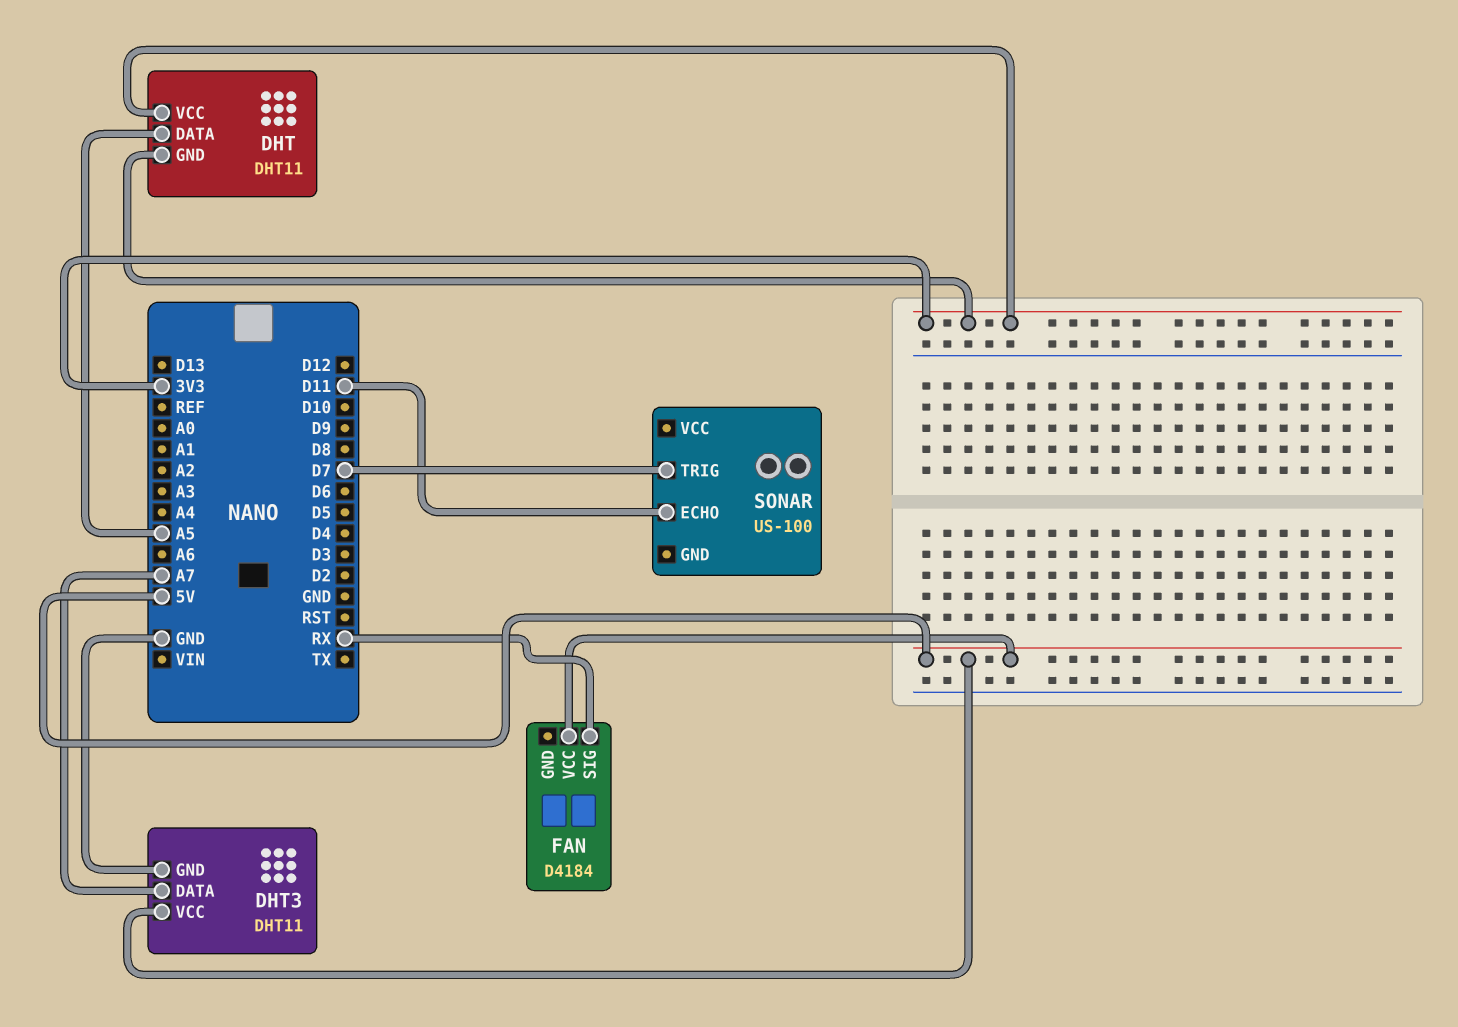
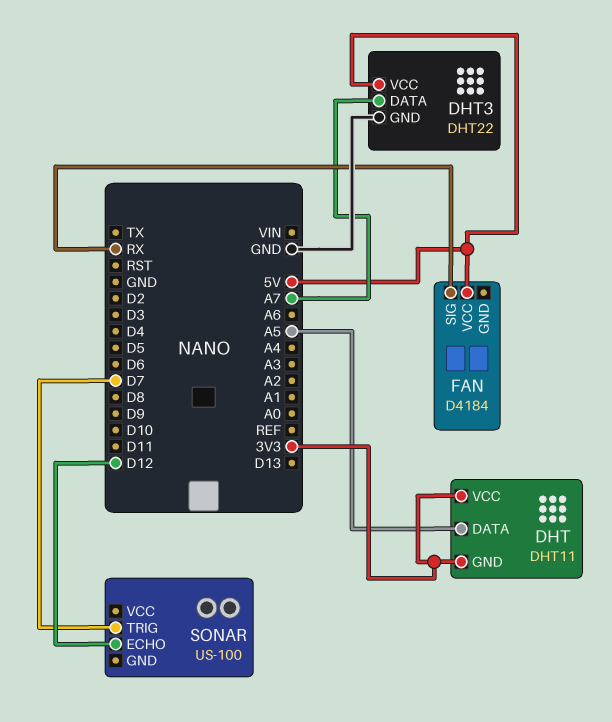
DHT3: DHT11 -> DHT22
SONAR pin ECHO: D11 -> D12

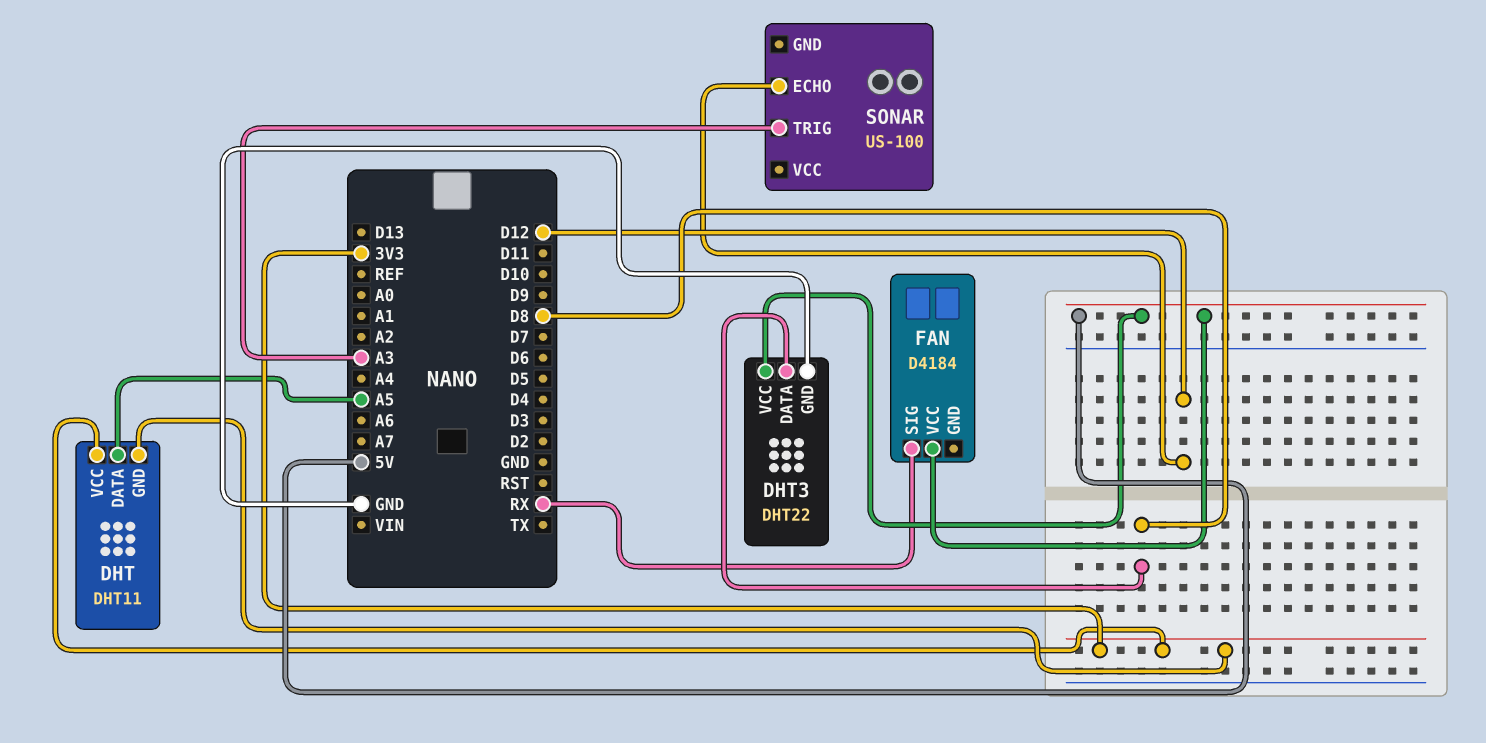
DHT3 pin DATA: A7 -> D8
SONAR pin TRIG: D7 -> A3

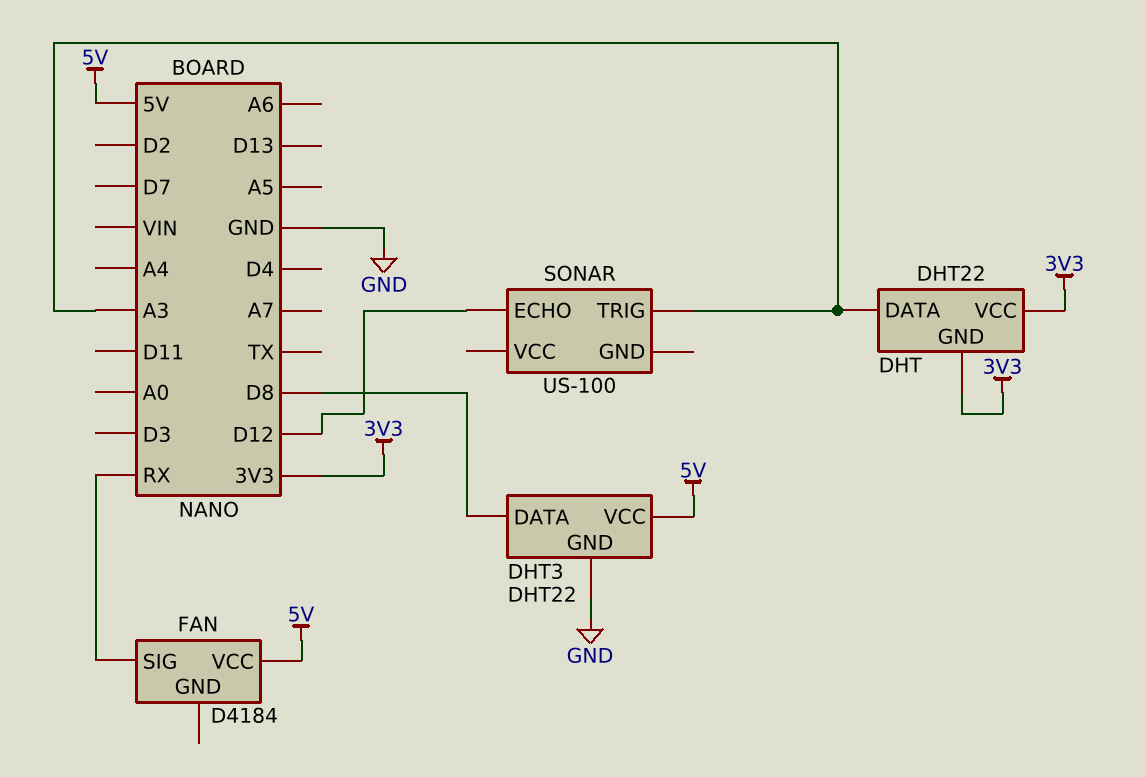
DHT: DHT11 -> DHT22
DHT pin DATA: A5 -> A3

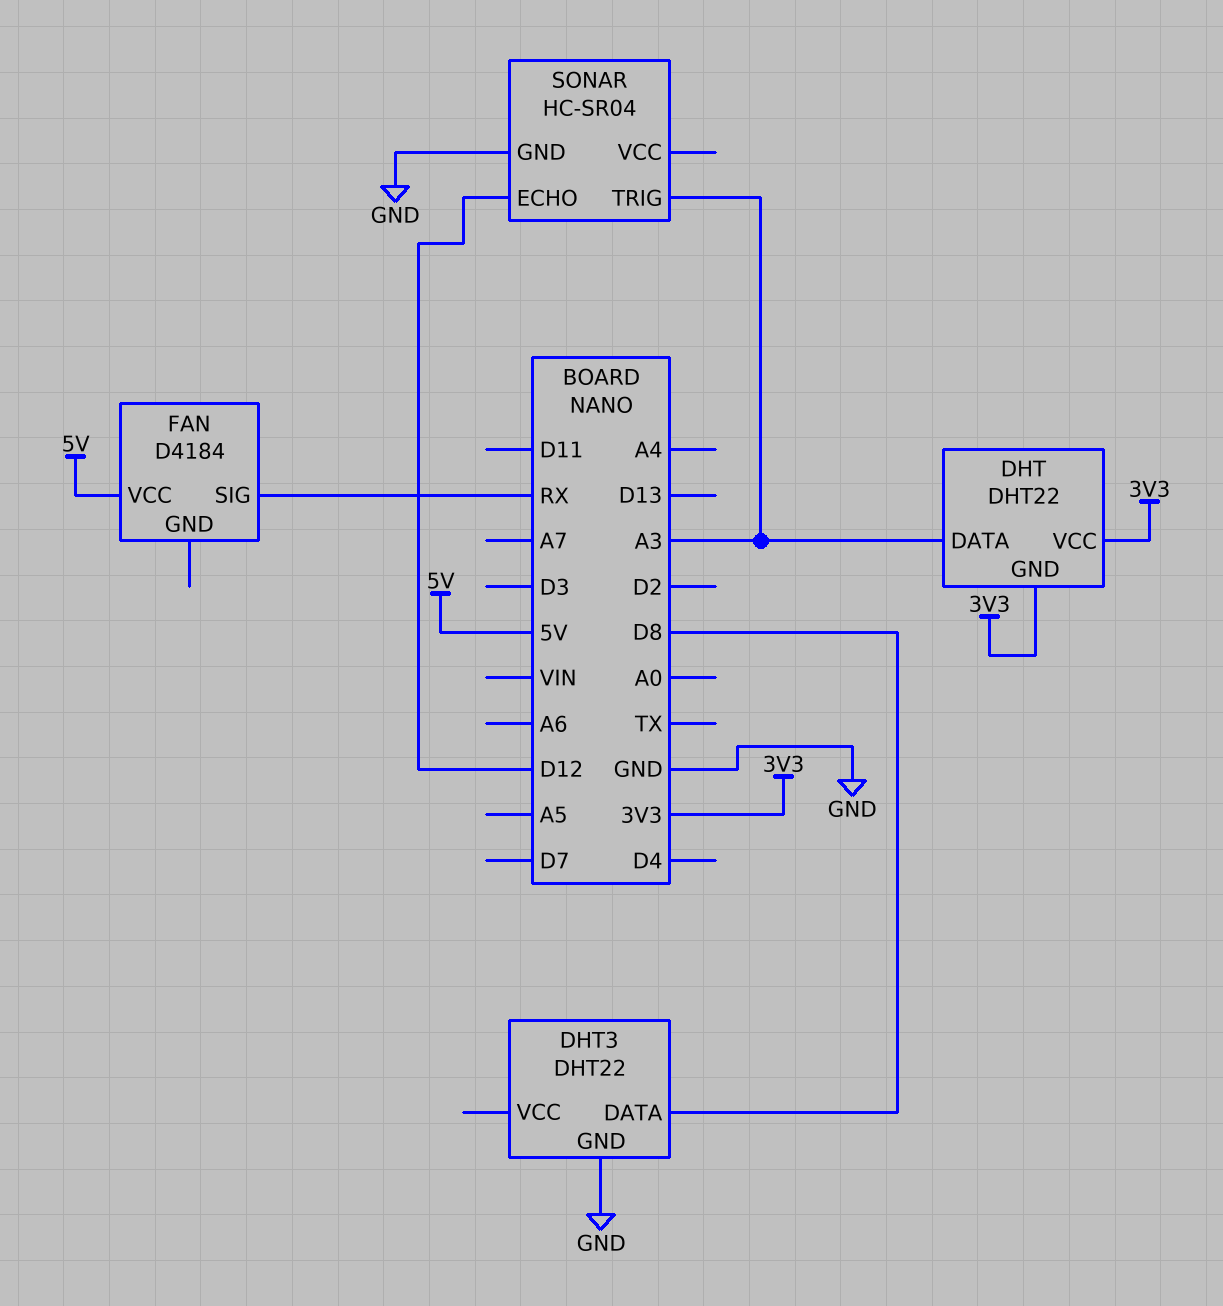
DHT3 pin VCC: 5V -> none
SONAR: US-100 -> HC-SR04
SONAR pin GND: none -> GND

